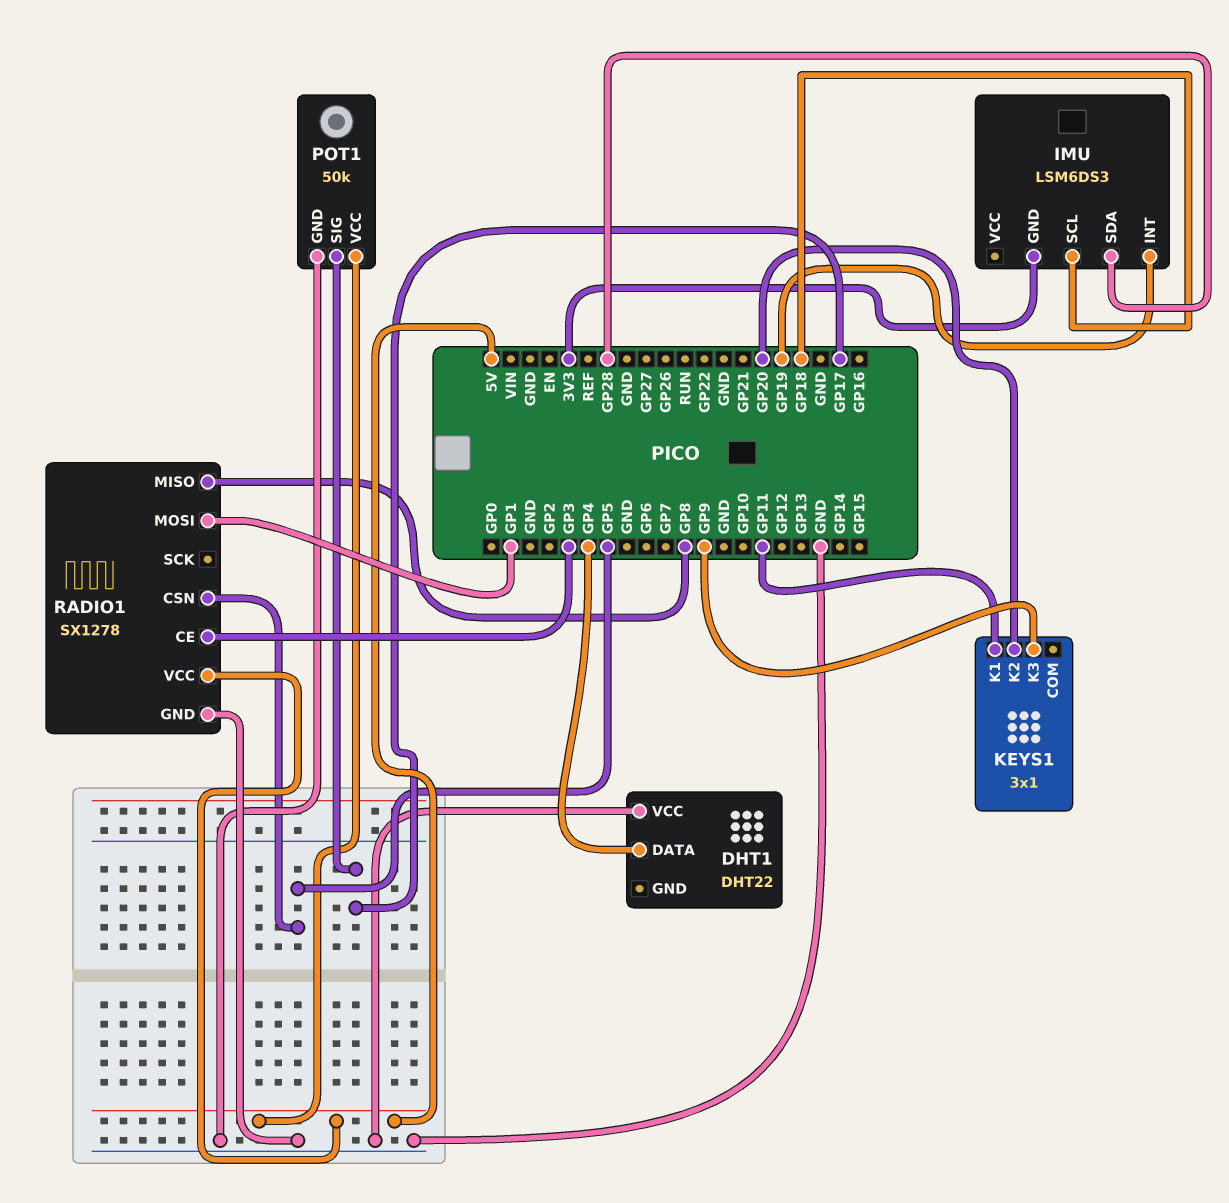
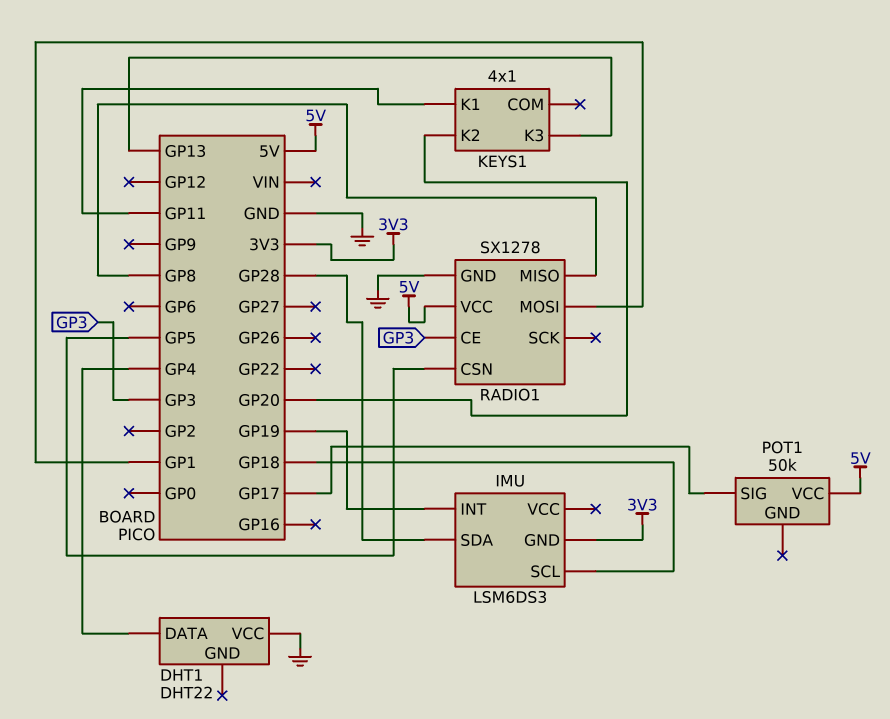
KEYS1: 3x1 -> 4x1
KEYS1 pin K3: GP9 -> GP13
POT1 pin GND: GND -> none

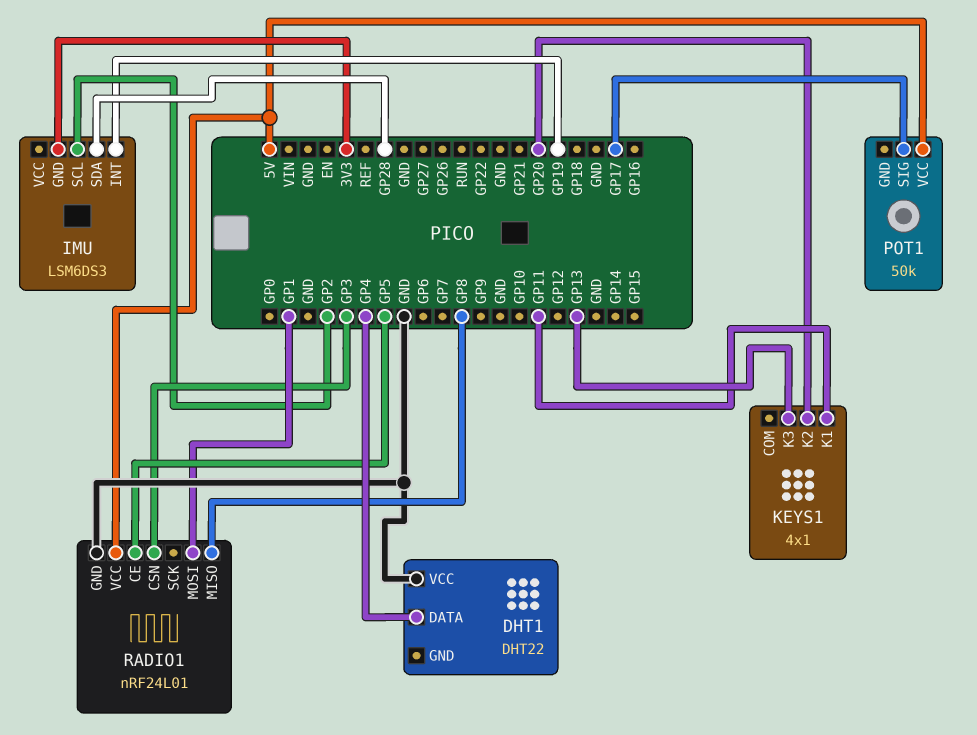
IMU pin SCL: GP18 -> GP2
RADIO1: SX1278 -> nRF24L01
RADIO1 pin CE: GP3 -> GP5
RADIO1 pin CSN: GP5 -> GP3

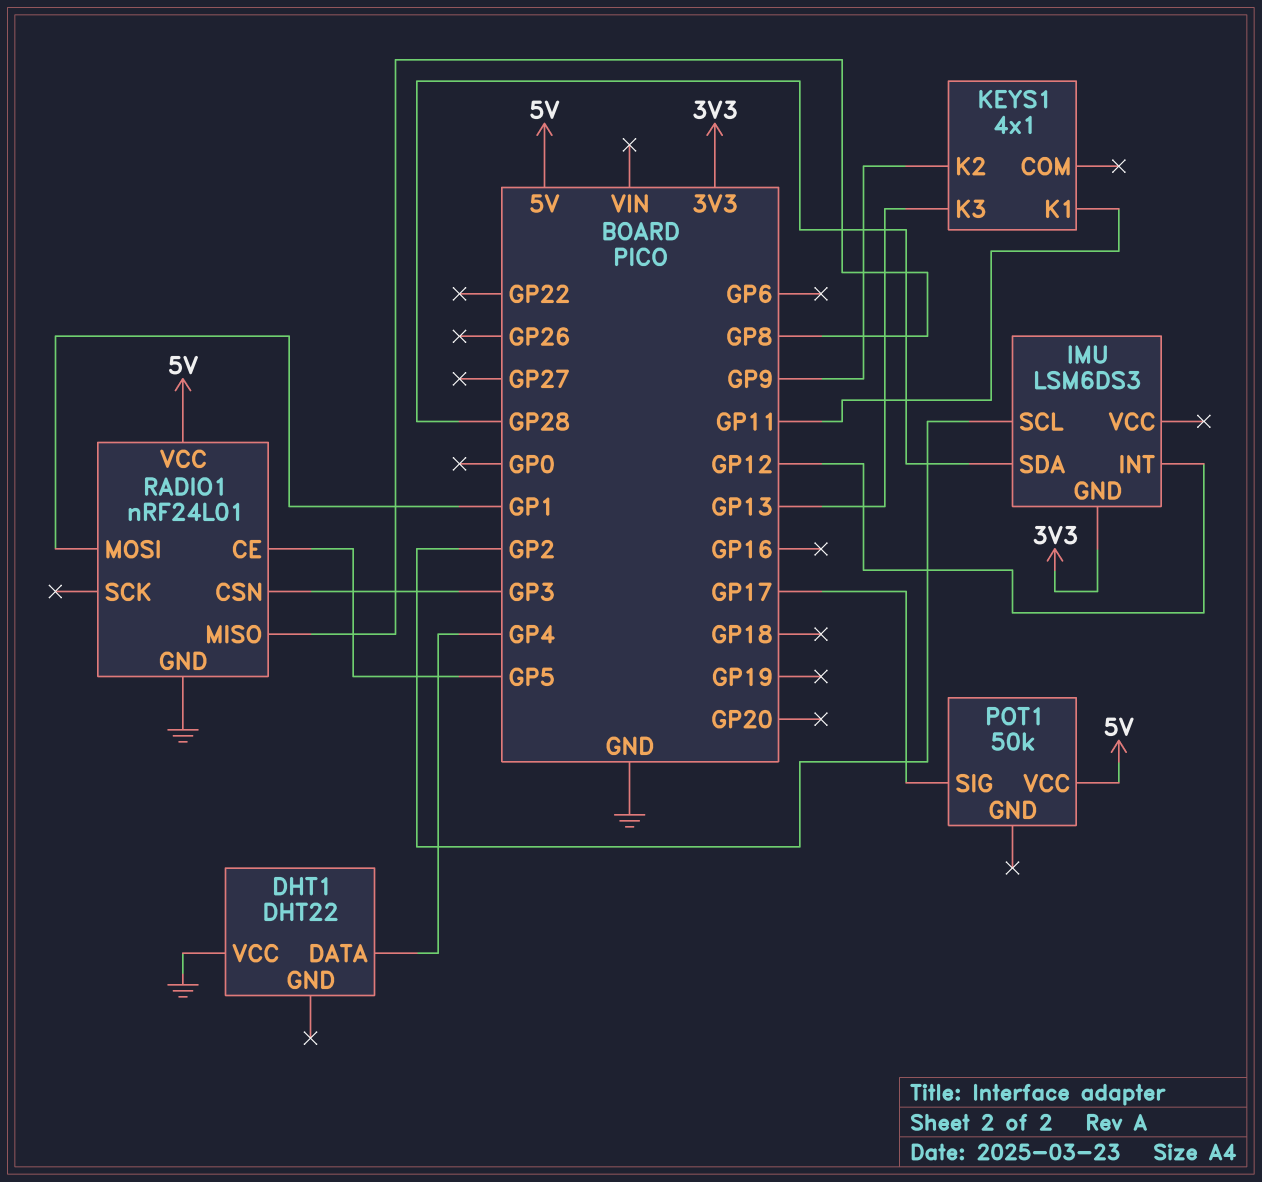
IMU pin INT: GP19 -> GP12
KEYS1 pin K2: GP20 -> GP9

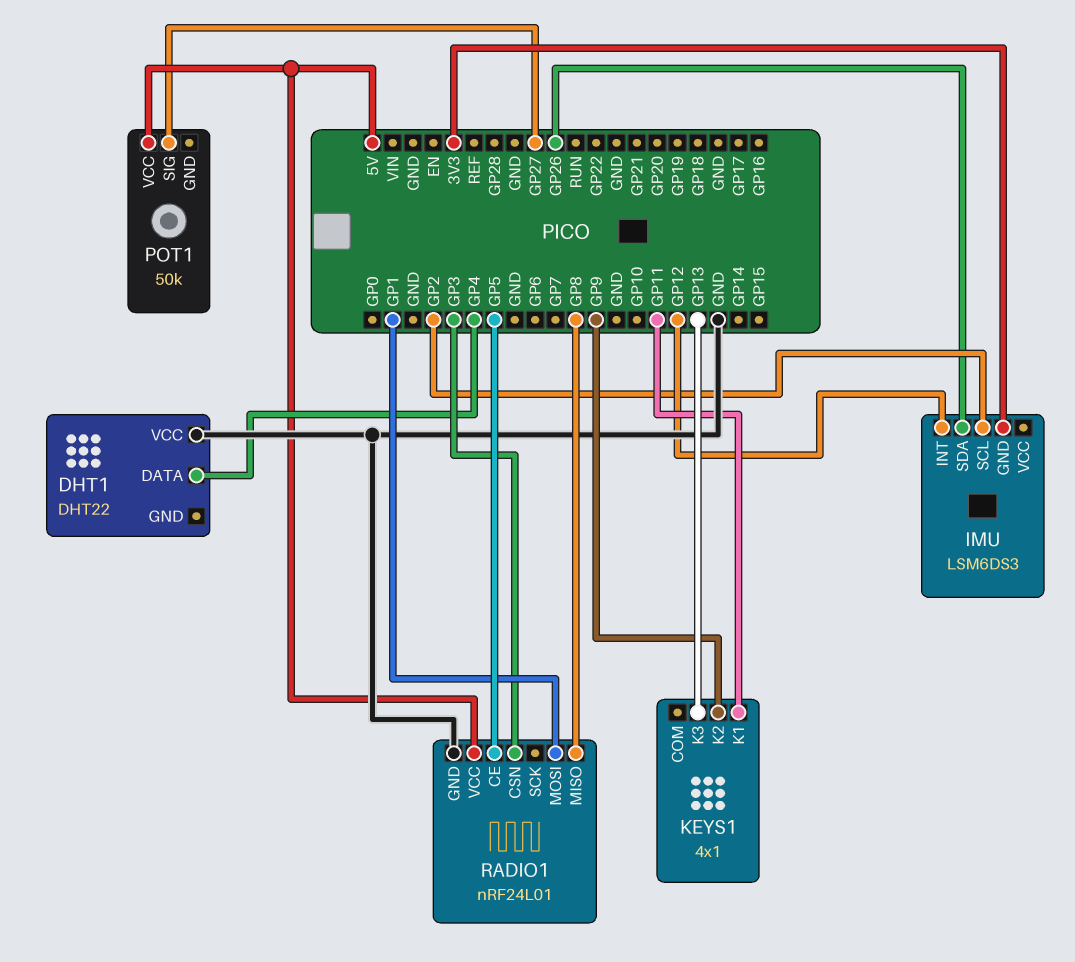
IMU pin SDA: GP28 -> GP26
POT1 pin SIG: GP17 -> GP27

